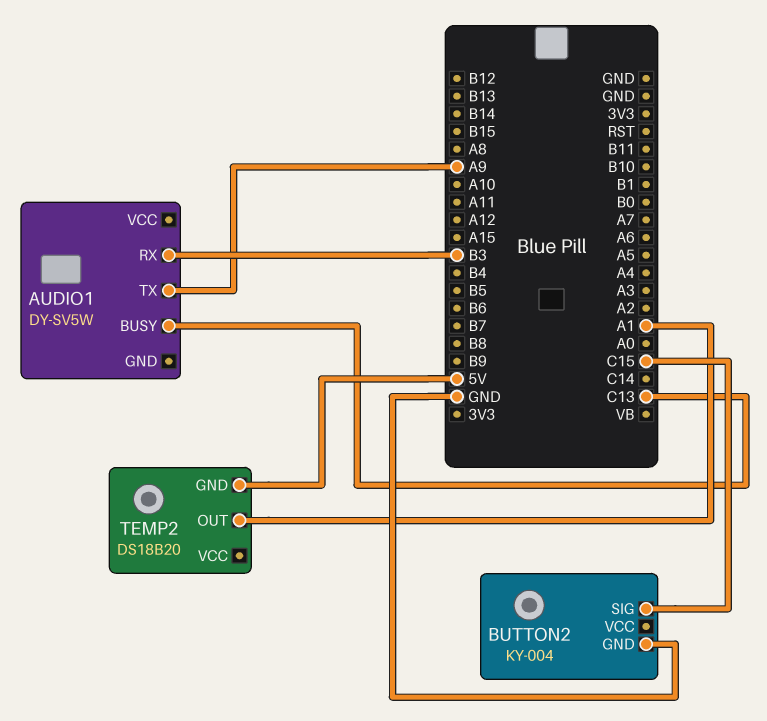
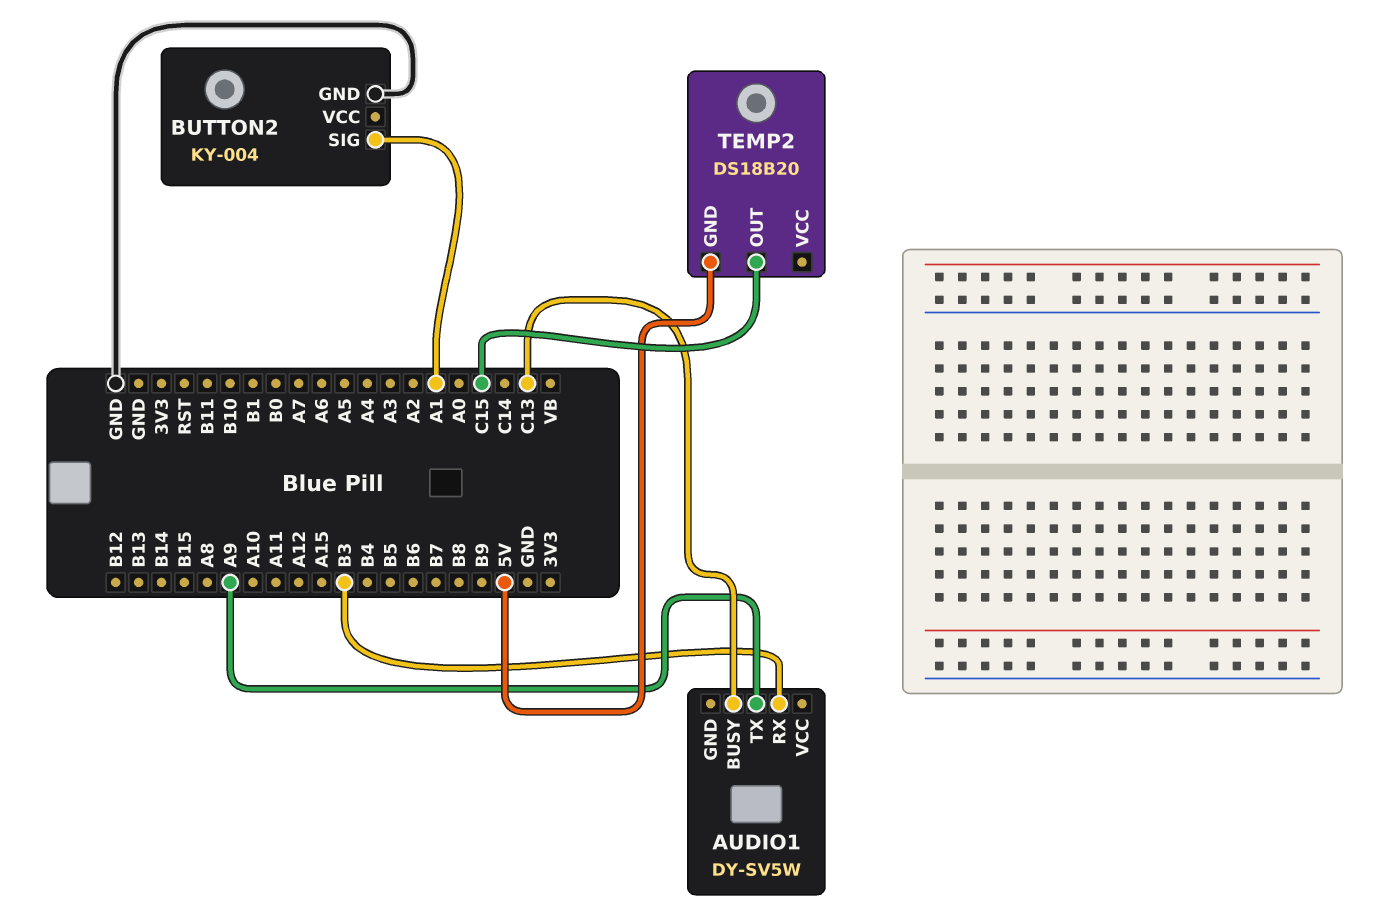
BUTTON2 pin SIG: C15 -> A1
TEMP2 pin OUT: A1 -> C15

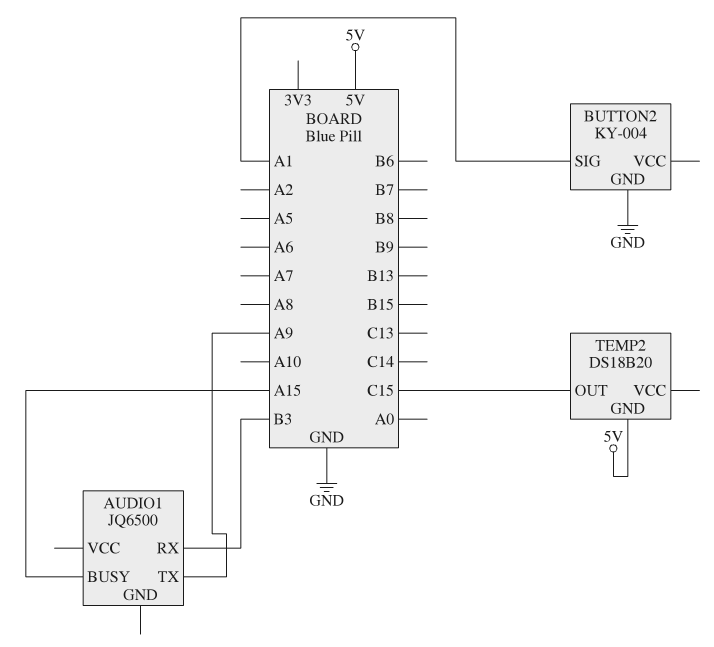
AUDIO1: DY-SV5W -> JQ6500
AUDIO1 pin BUSY: C13 -> A15

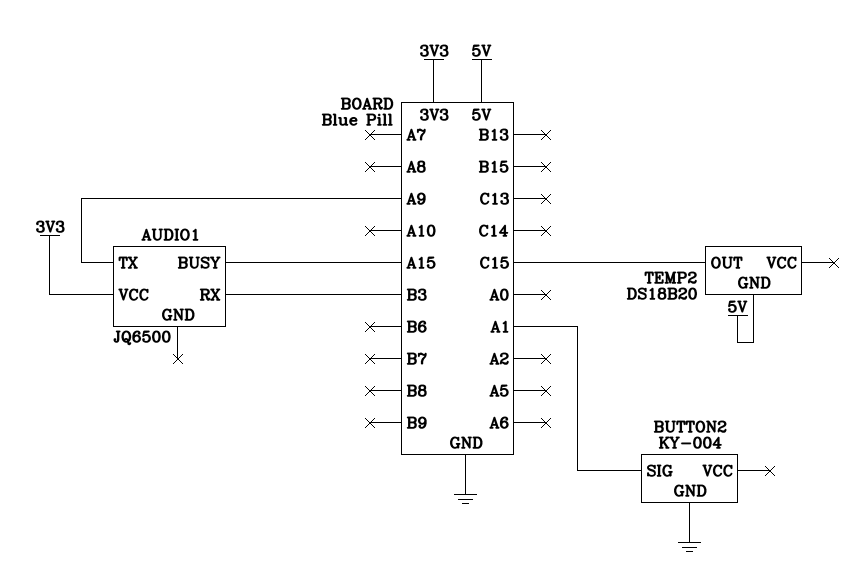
AUDIO1 pin VCC: none -> 3V3

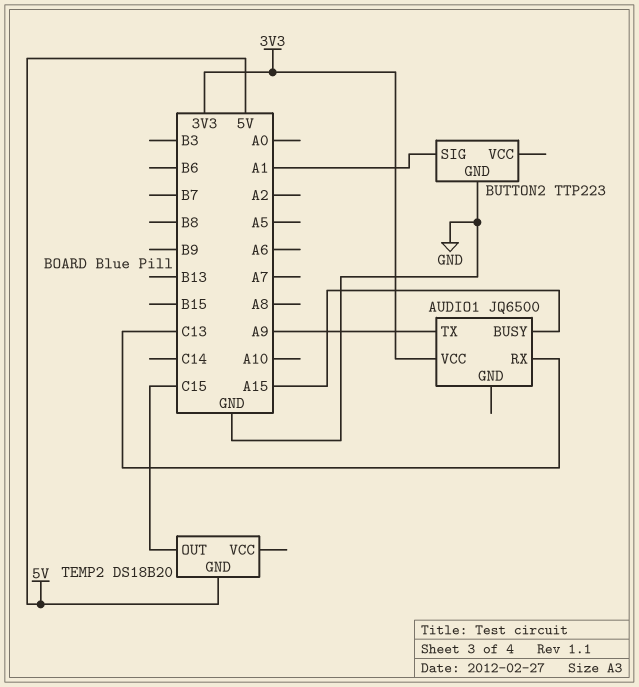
AUDIO1 pin RX: B3 -> C13
BUTTON2: KY-004 -> TTP223

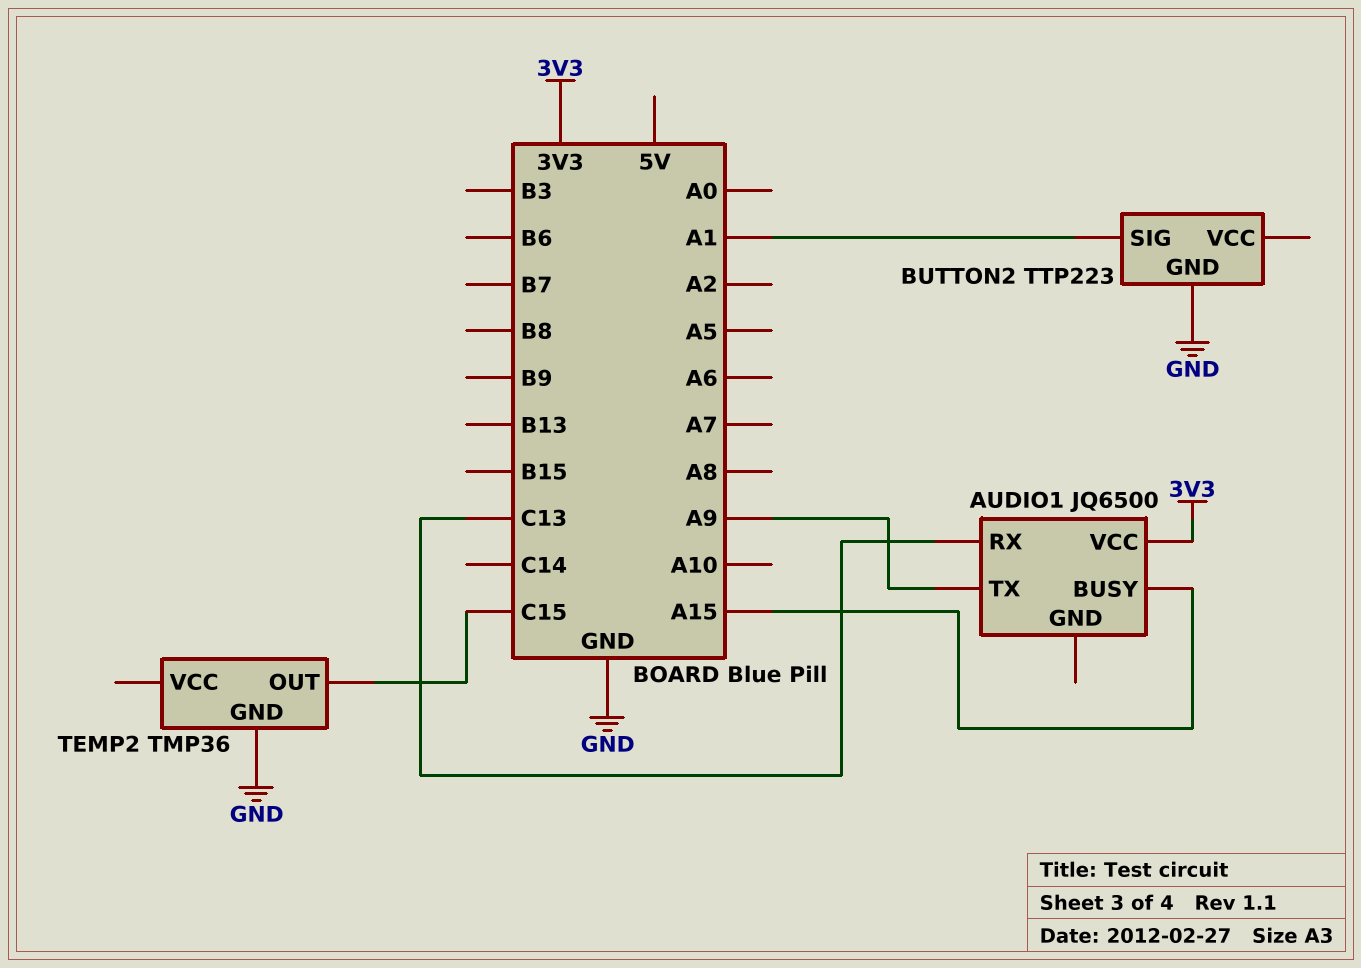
TEMP2: DS18B20 -> TMP36
TEMP2 pin GND: 5V -> GND

